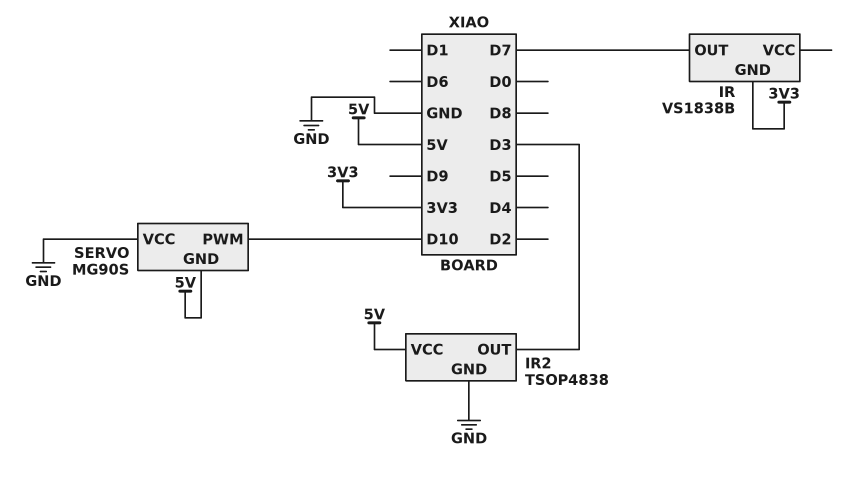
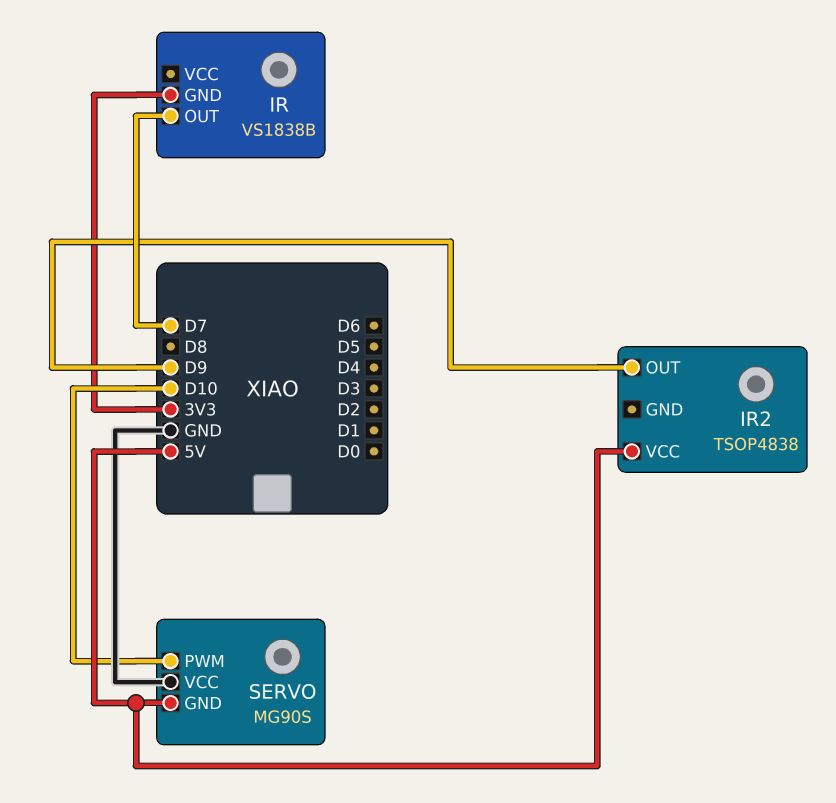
IR2 pin GND: GND -> none
IR2 pin OUT: D3 -> D9

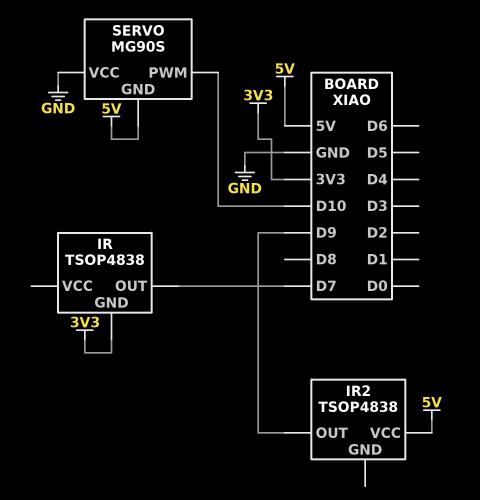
IR: VS1838B -> TSOP4838

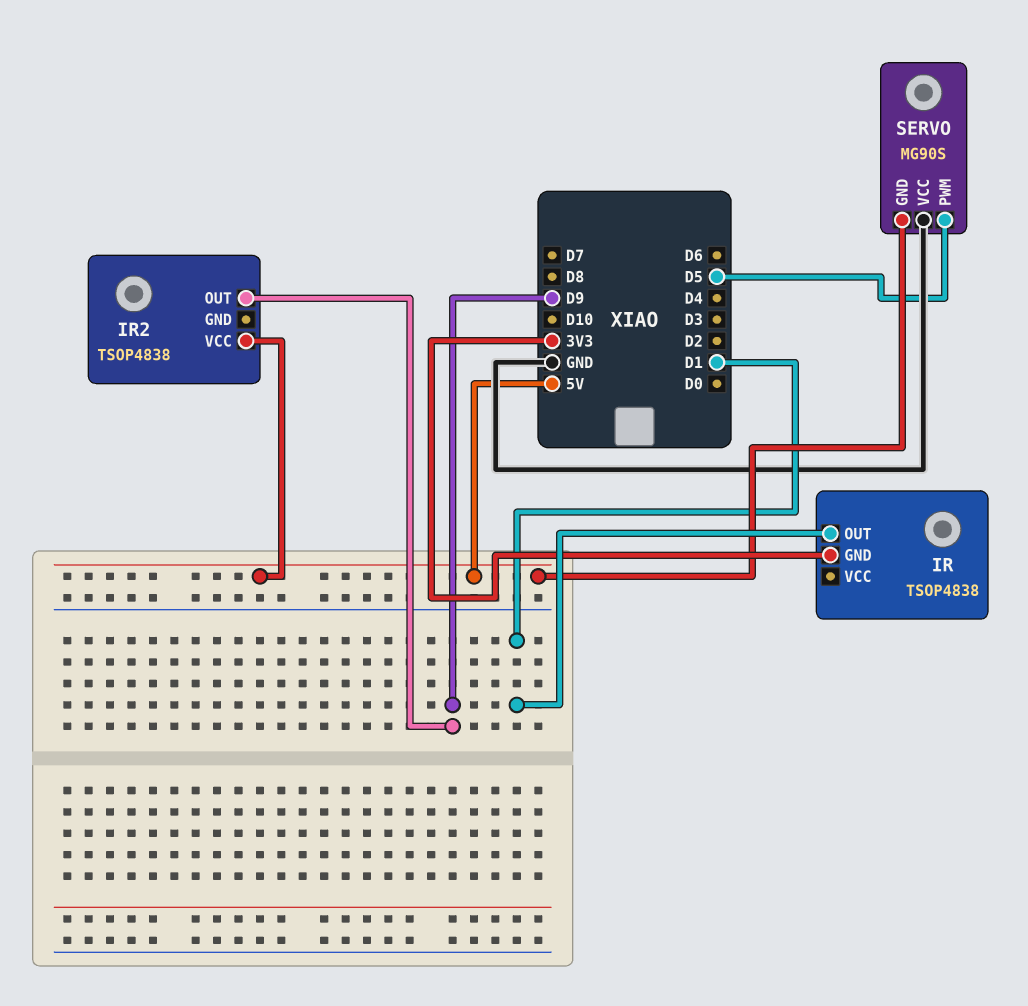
IR pin OUT: D7 -> D1
SERVO pin PWM: D10 -> D5

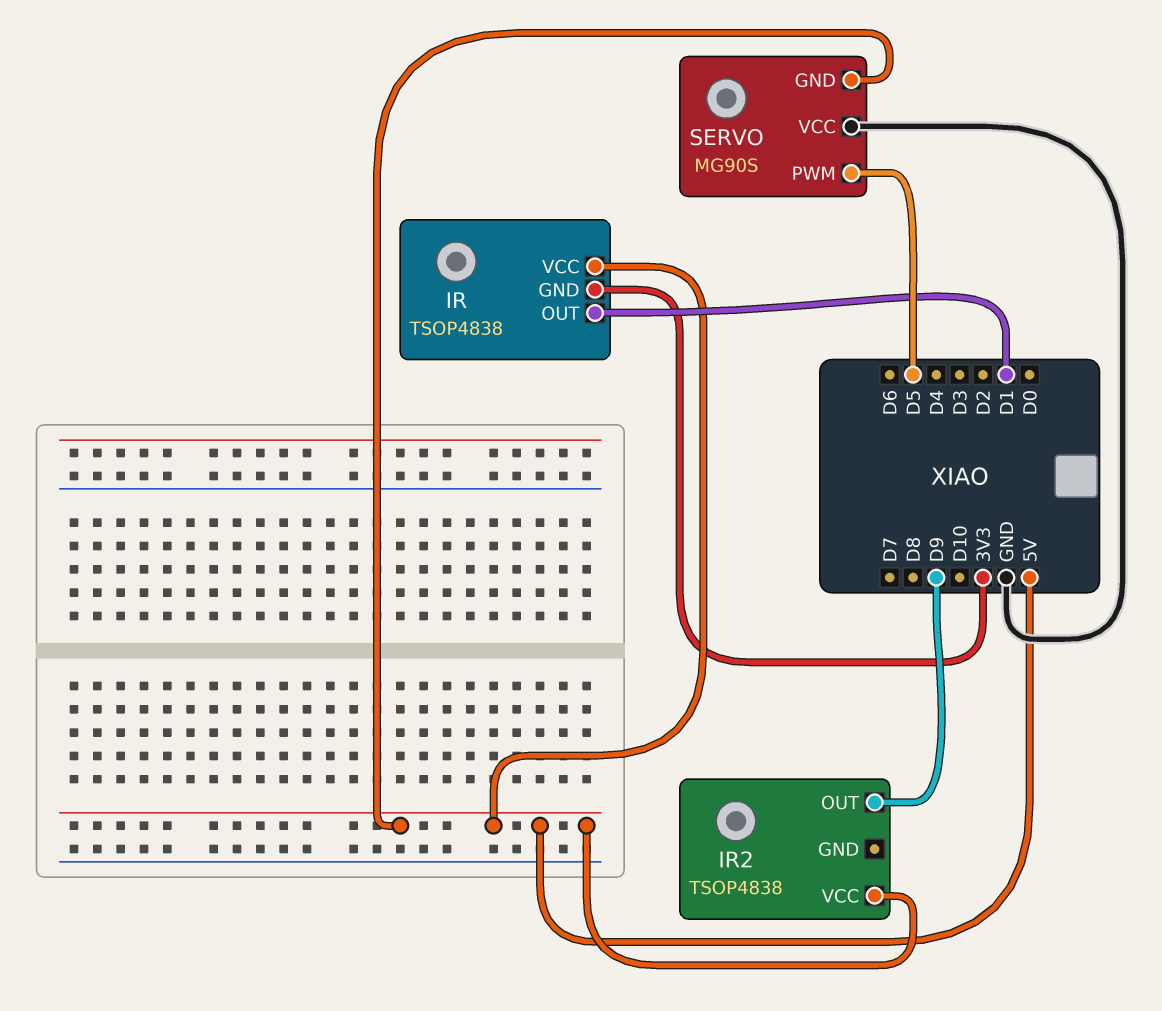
IR pin VCC: none -> 5V

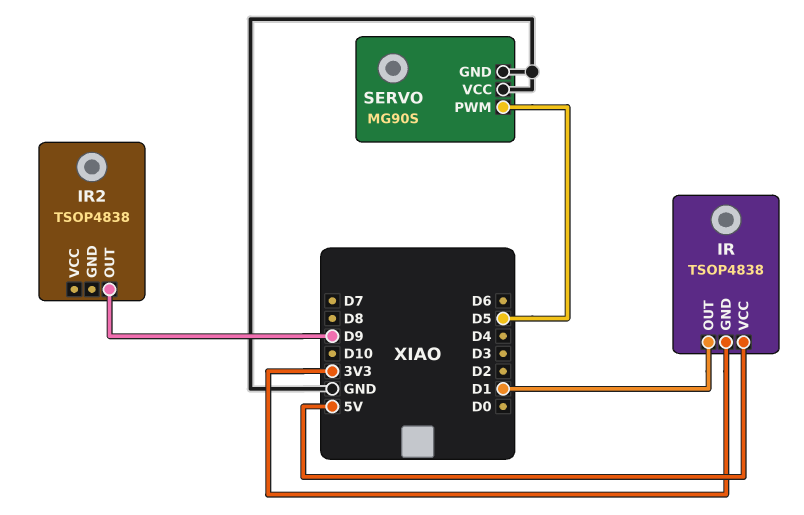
IR2 pin VCC: 5V -> none
SERVO pin GND: 5V -> GND

